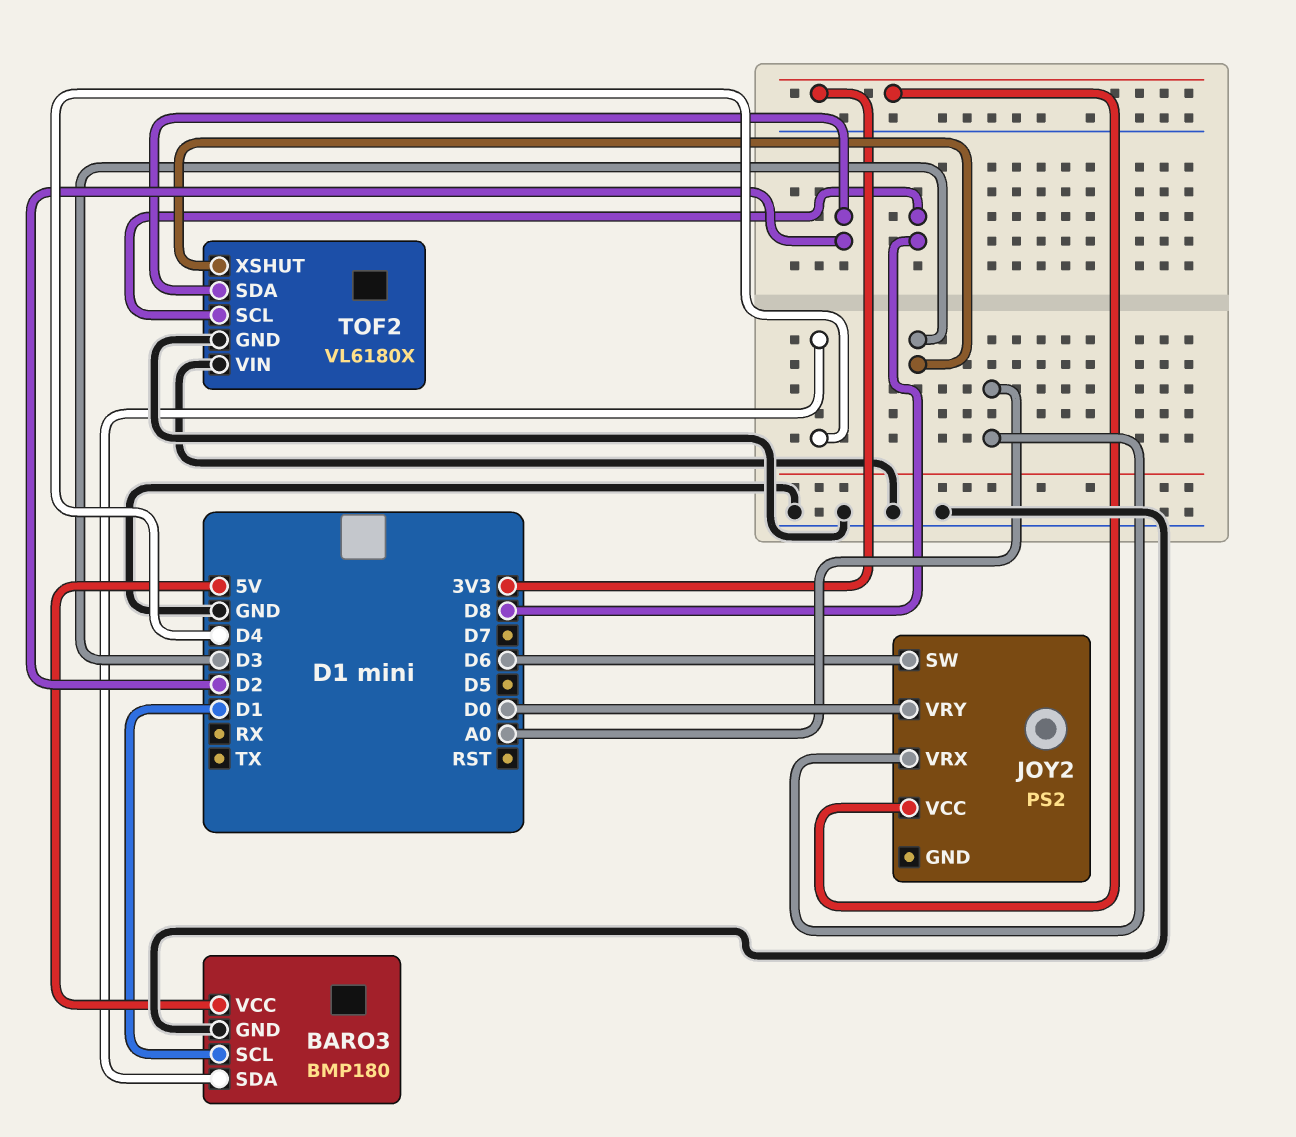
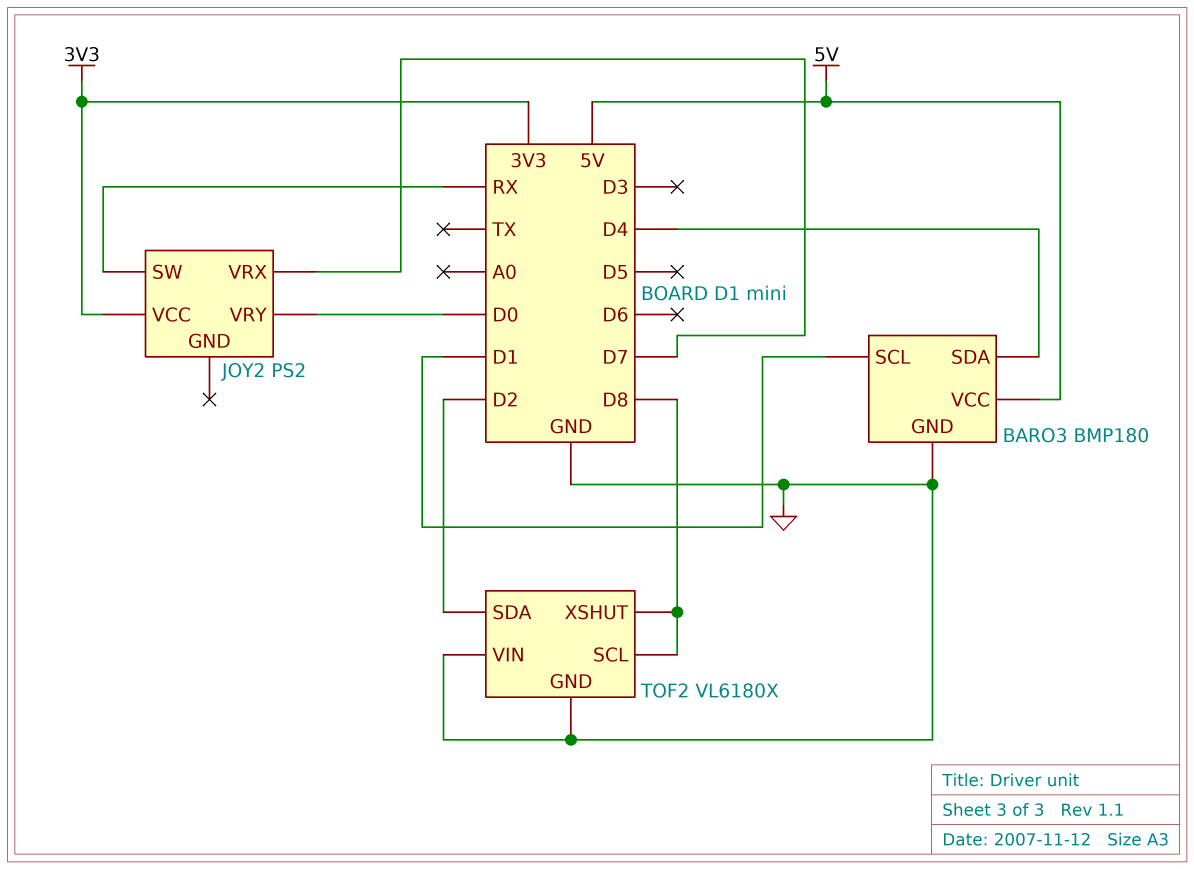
JOY2 pin SW: D6 -> RX
JOY2 pin VRX: A0 -> D7
TOF2 pin XSHUT: D3 -> D8

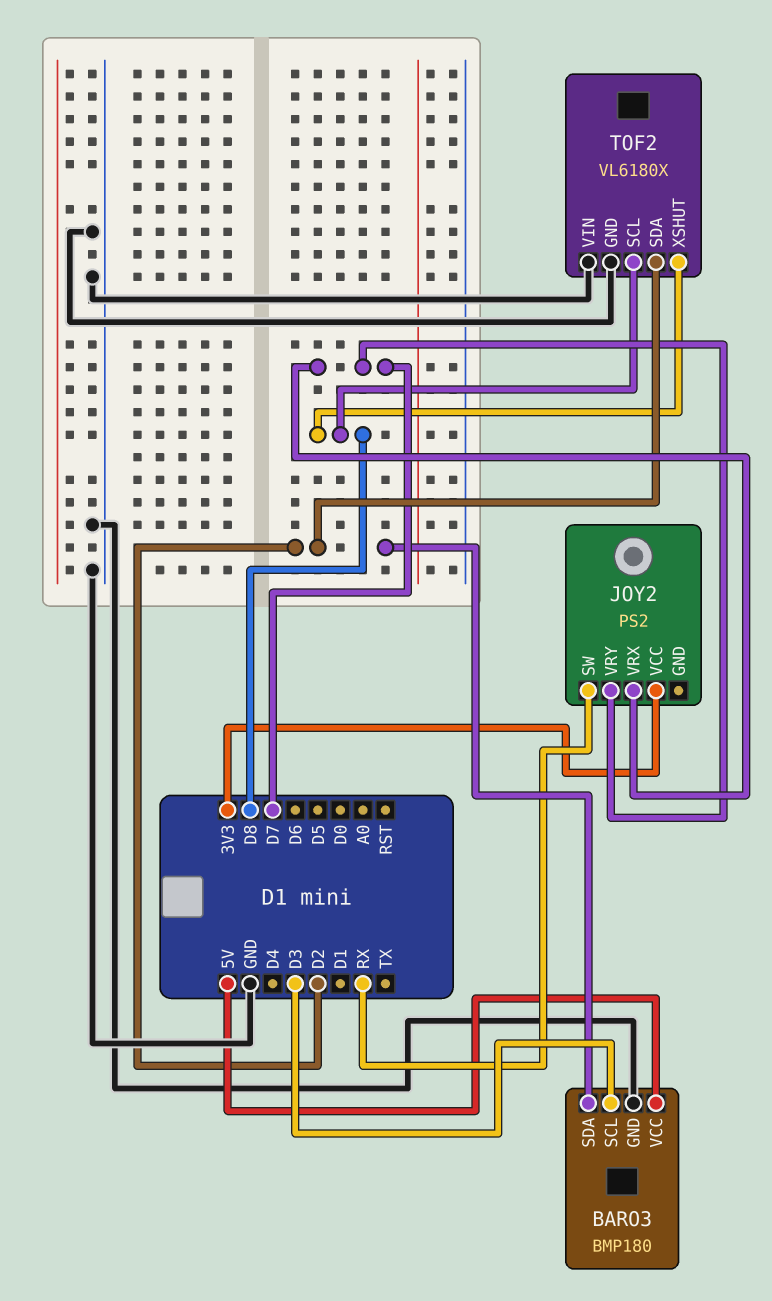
BARO3 pin SCL: D1 -> D3
BARO3 pin SDA: D4 -> D2
JOY2 pin VRY: D0 -> D7

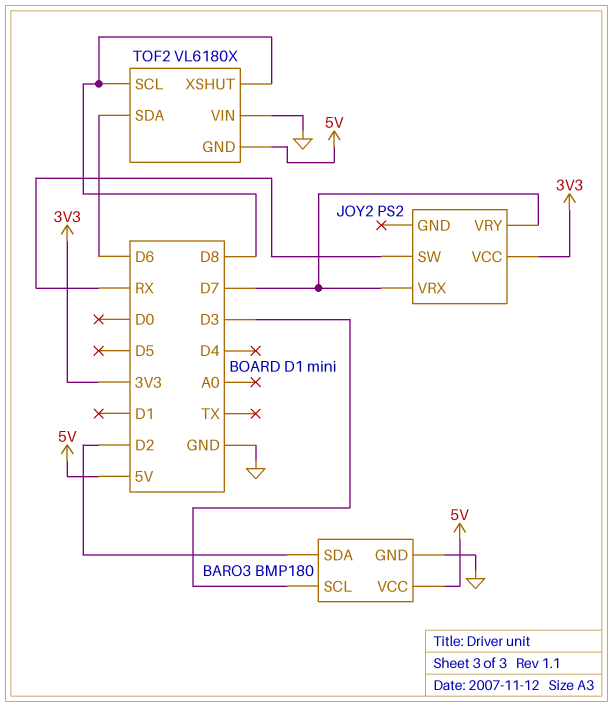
TOF2 pin GND: GND -> 5V
TOF2 pin SDA: D2 -> D6

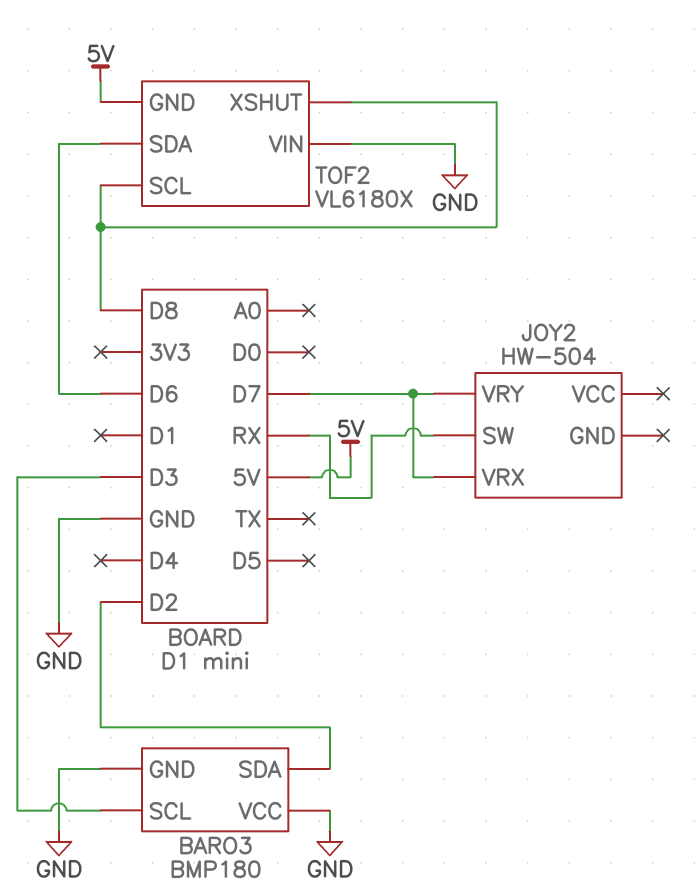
BARO3 pin VCC: 5V -> GND
JOY2: PS2 -> HW-504
JOY2 pin VCC: 3V3 -> none

